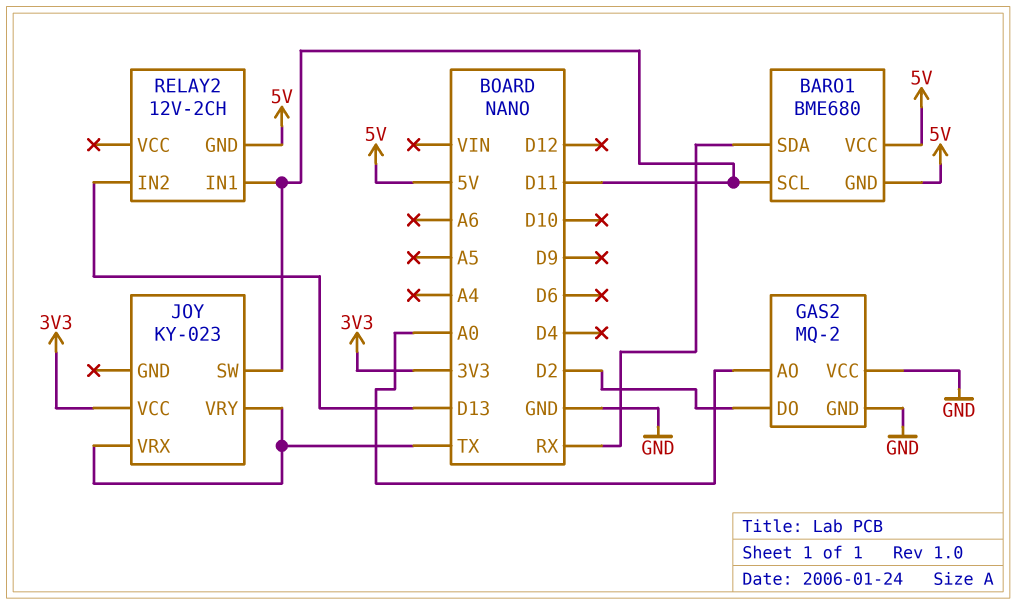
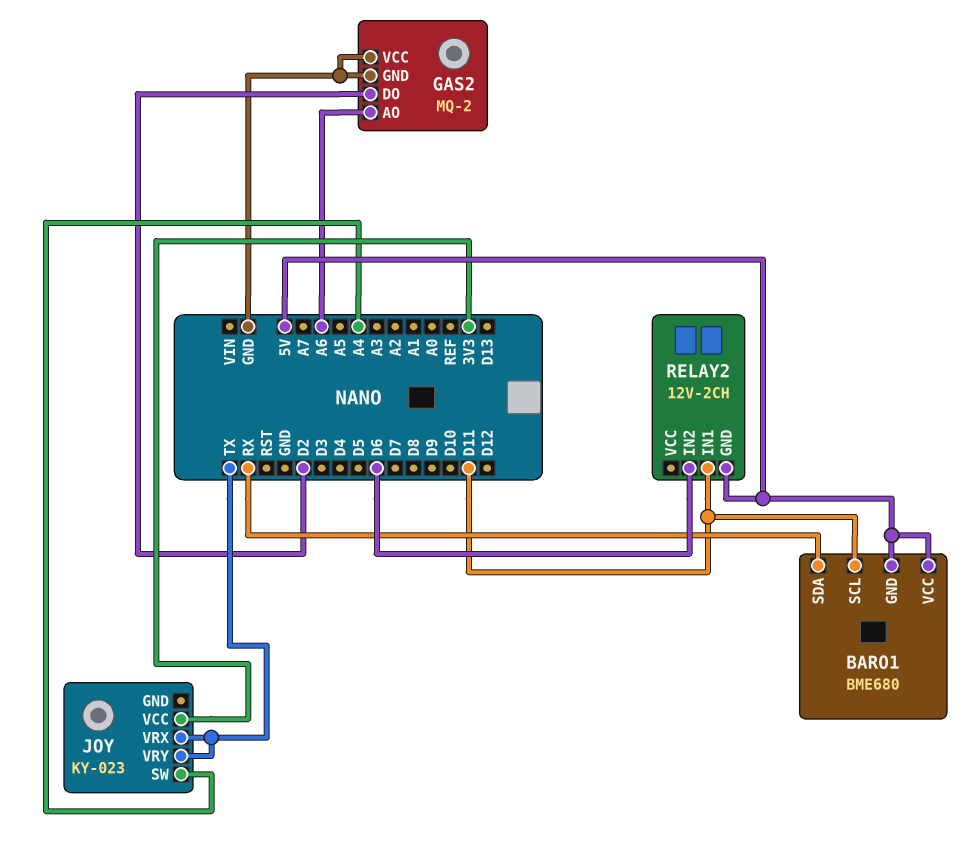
GAS2 pin AO: A0 -> A6
JOY pin SW: D11 -> A4
RELAY2 pin IN2: D13 -> D6

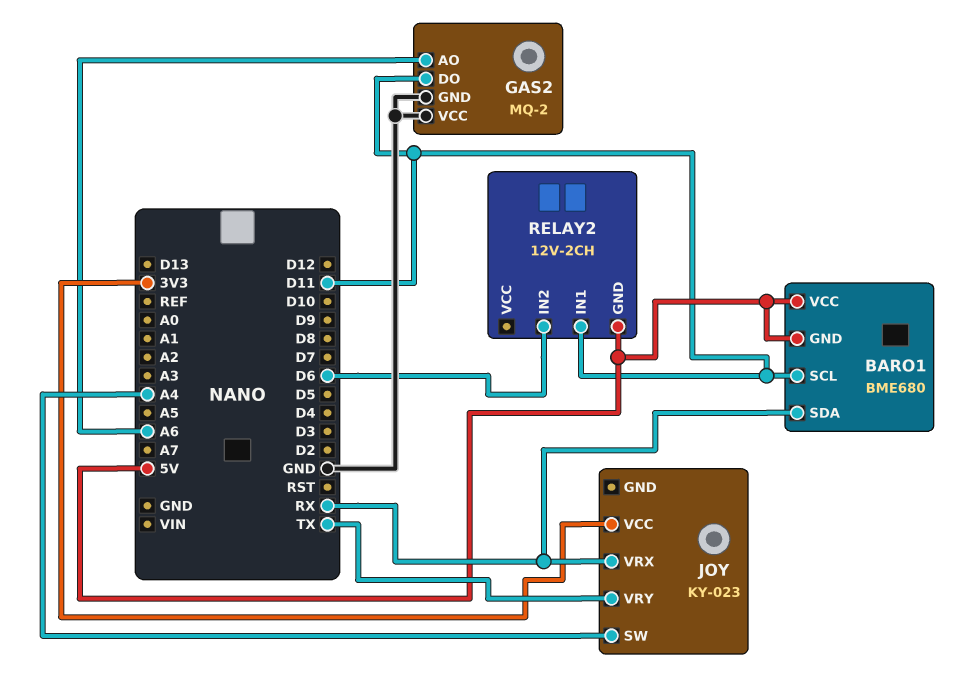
GAS2 pin DO: D2 -> D11
JOY pin VRX: TX -> RX

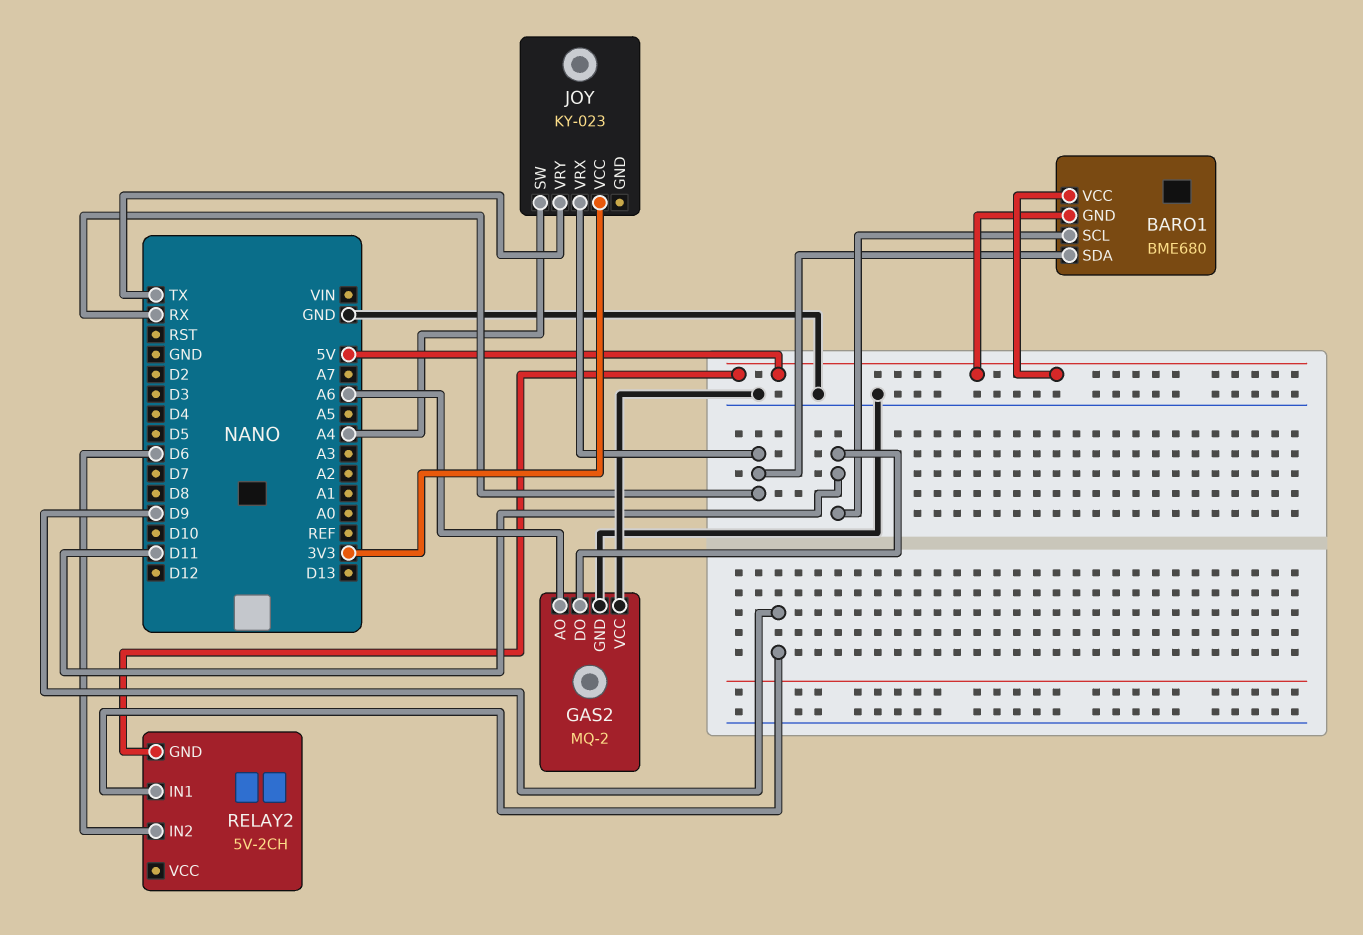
RELAY2: 12V-2CH -> 5V-2CH
RELAY2 pin IN1: D11 -> D9

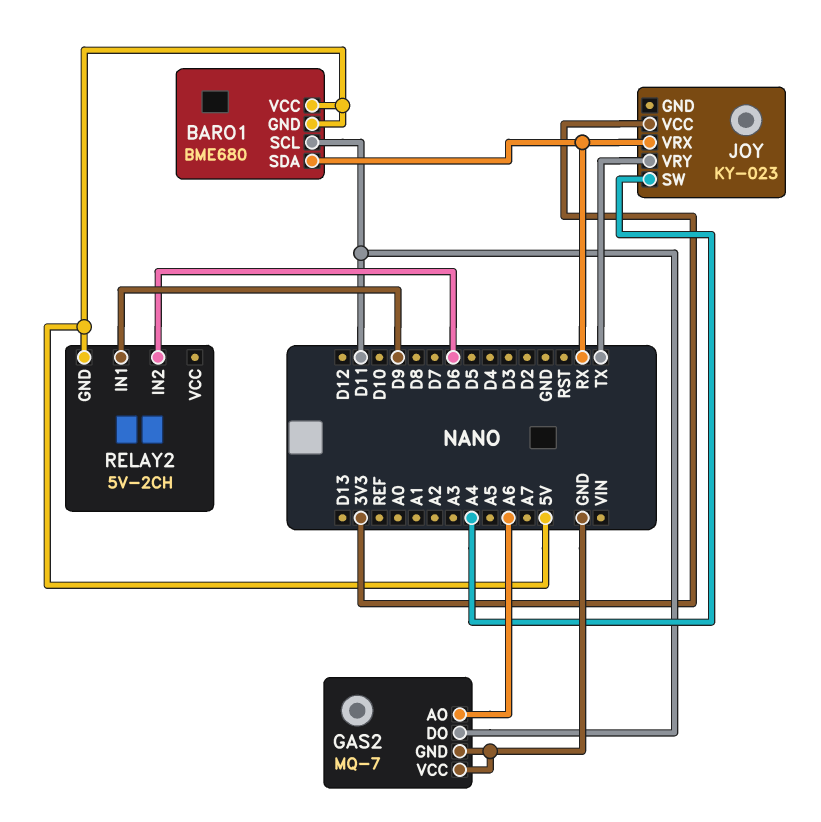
GAS2: MQ-2 -> MQ-7

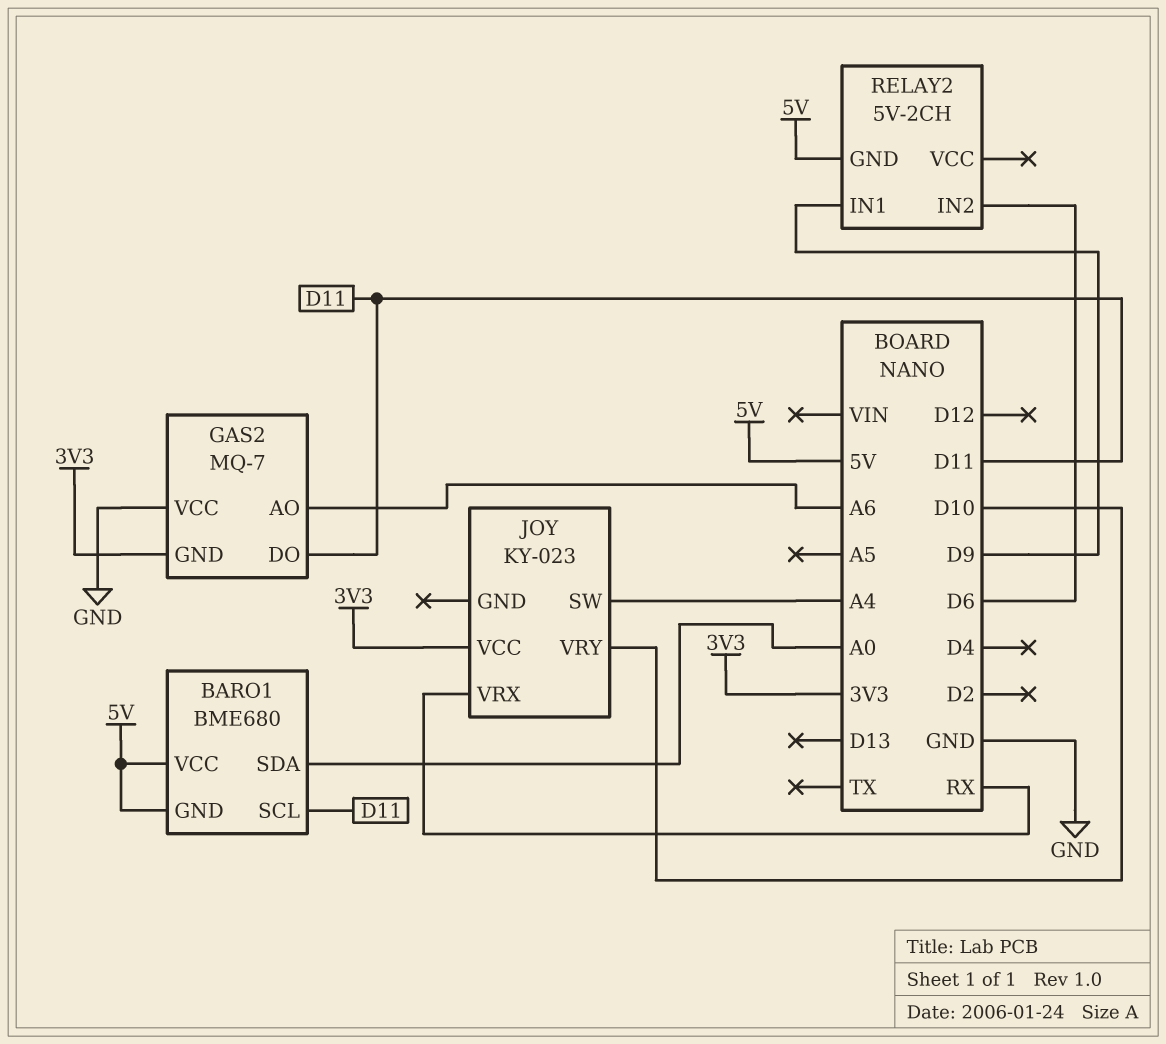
BARO1 pin SDA: RX -> A0
GAS2 pin GND: GND -> 3V3
JOY pin VRY: TX -> D10

